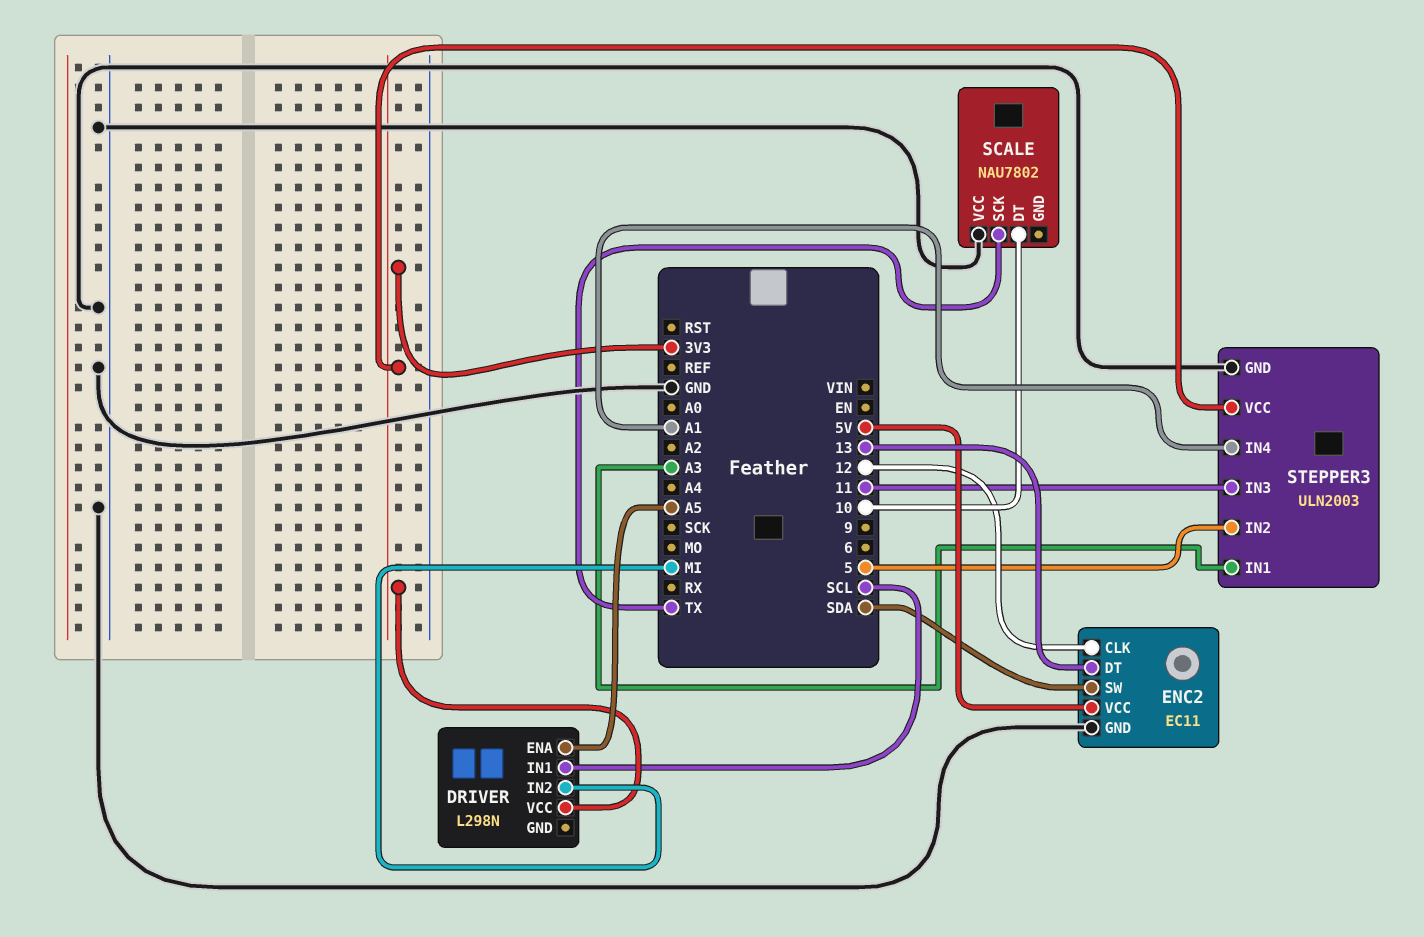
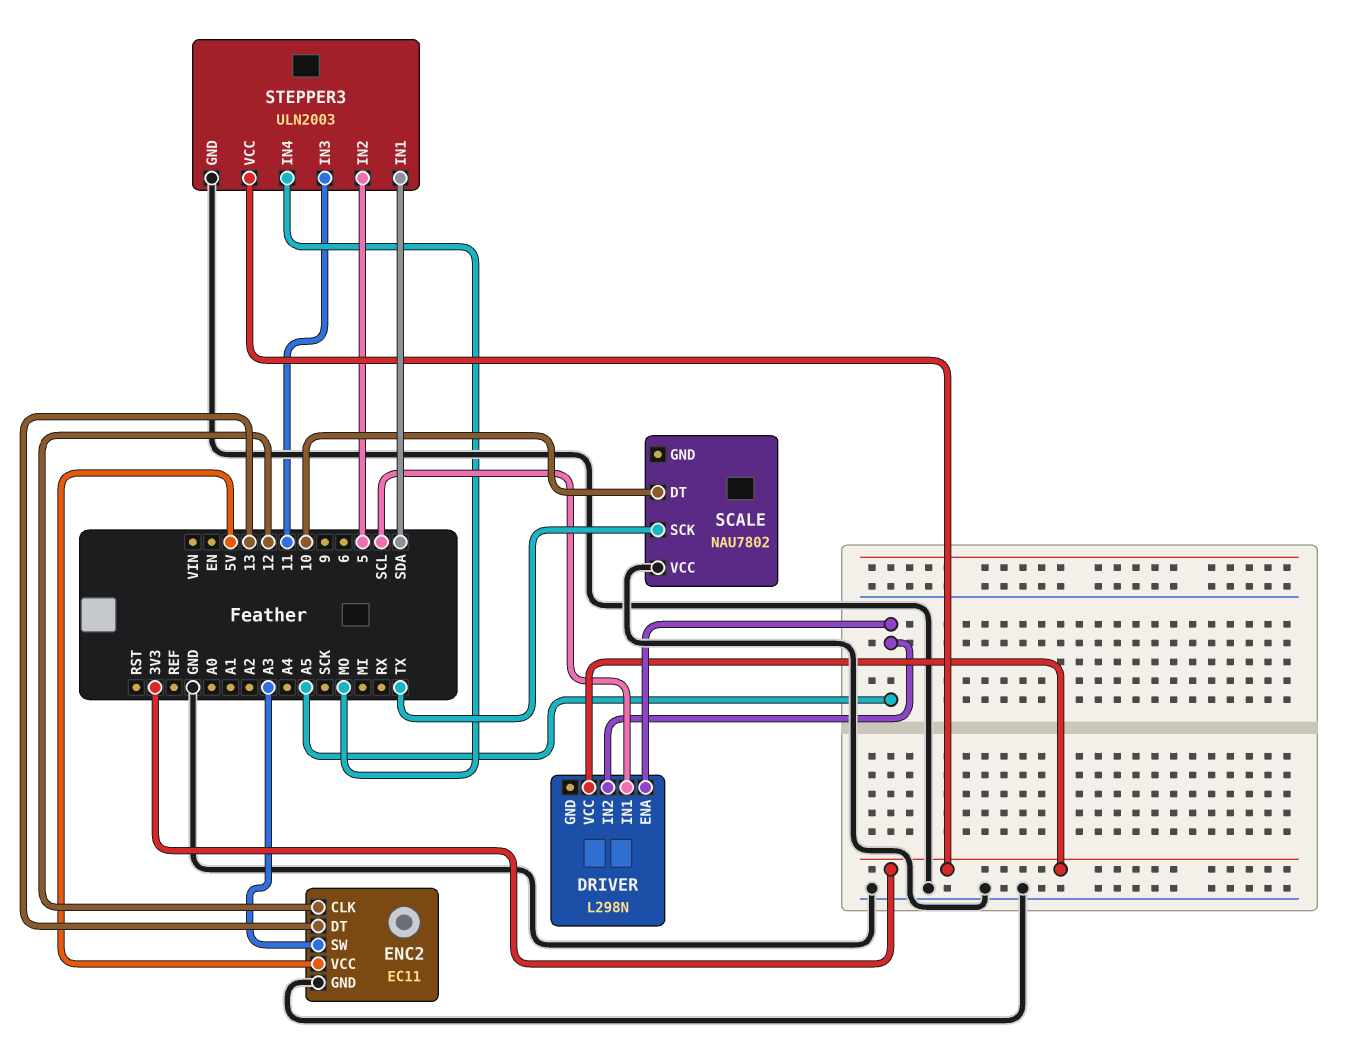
DRIVER pin IN2: MI -> A5
ENC2 pin SW: SDA -> A3
STEPPER3 pin IN1: A3 -> SDA
STEPPER3 pin IN4: A1 -> MO

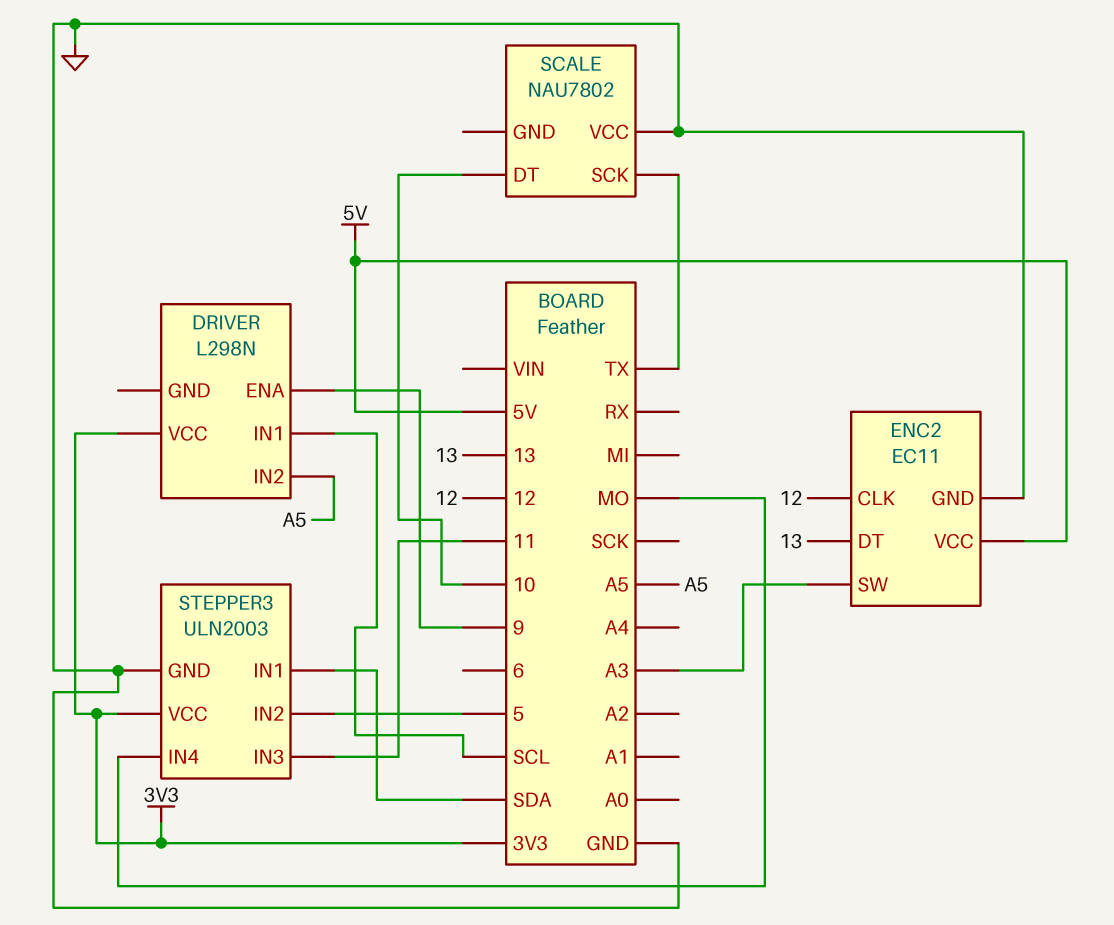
DRIVER pin ENA: A5 -> 9

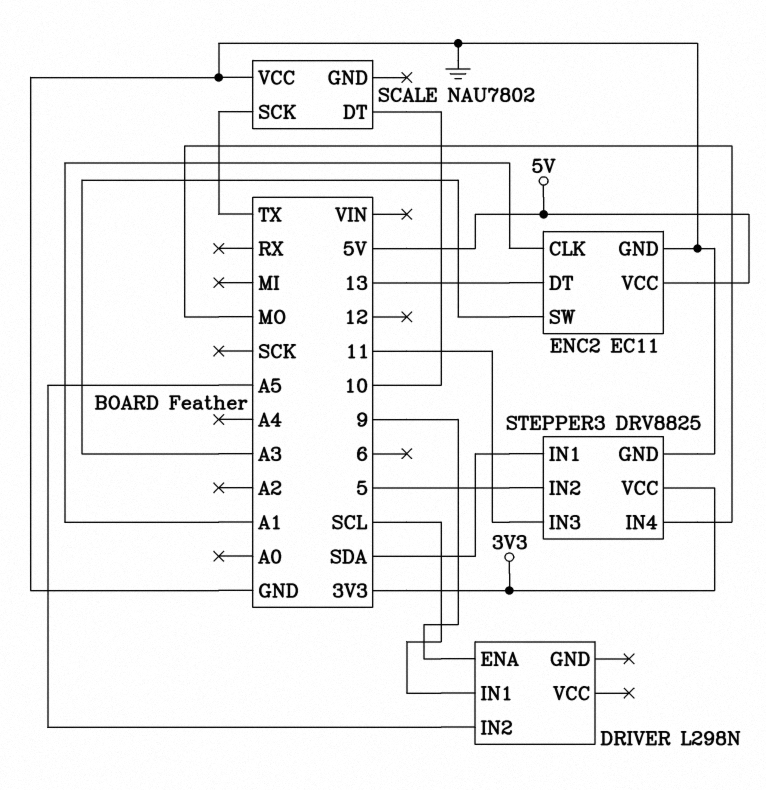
DRIVER pin VCC: 3V3 -> none
ENC2 pin CLK: 12 -> A1
STEPPER3: ULN2003 -> DRV8825

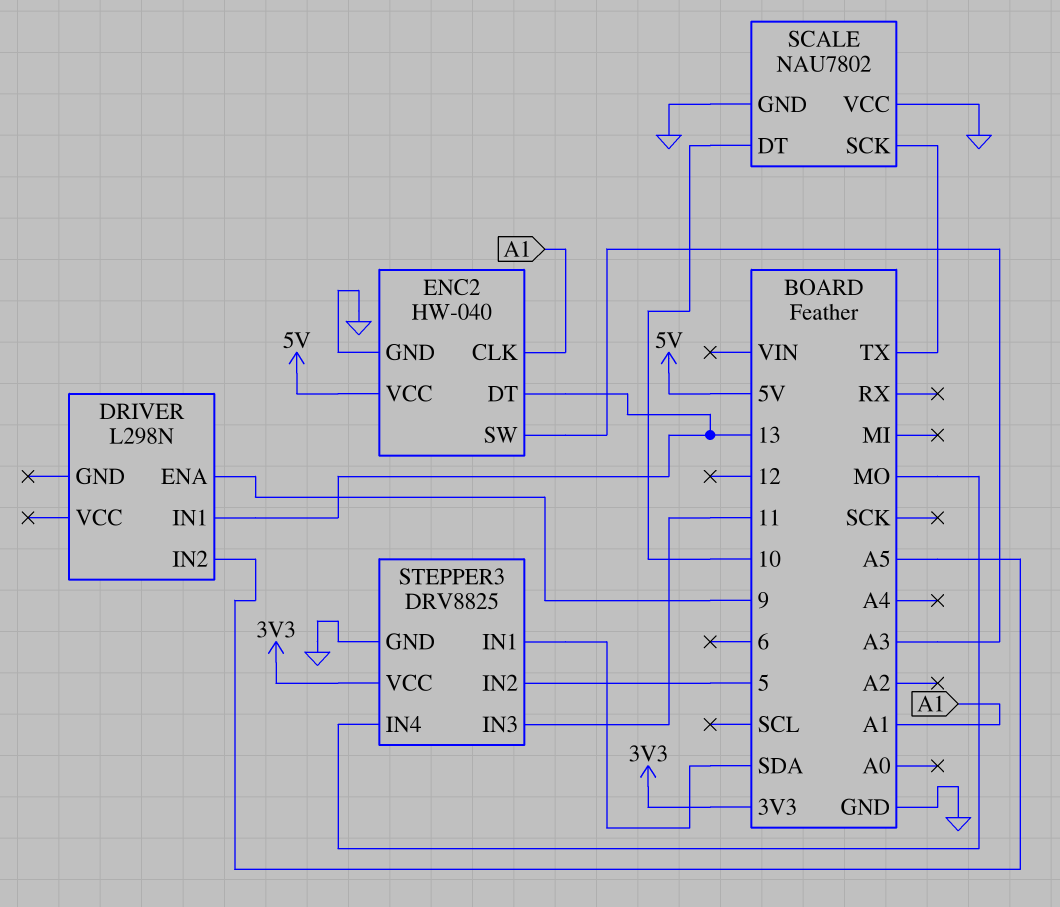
DRIVER pin IN1: SCL -> 13
ENC2: EC11 -> HW-040
SCALE pin GND: none -> GND

